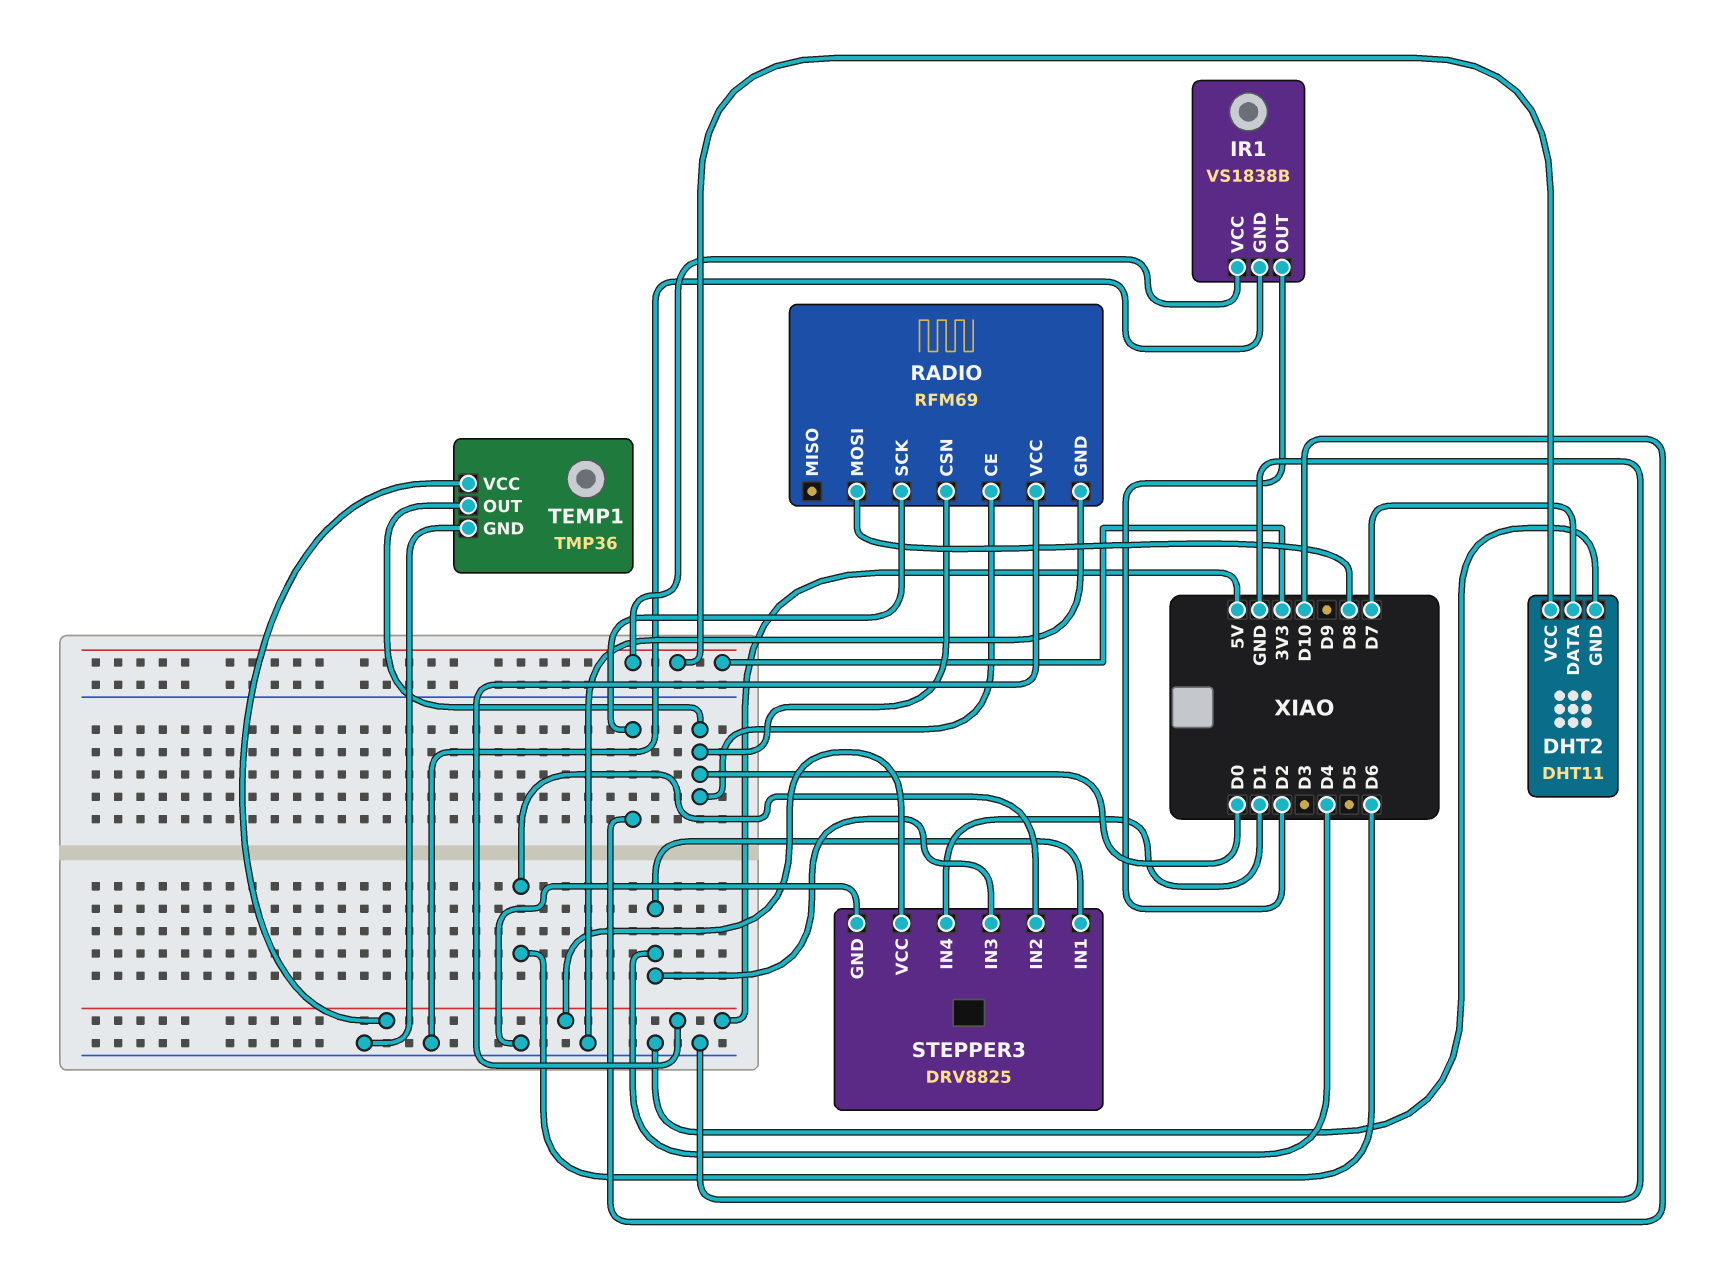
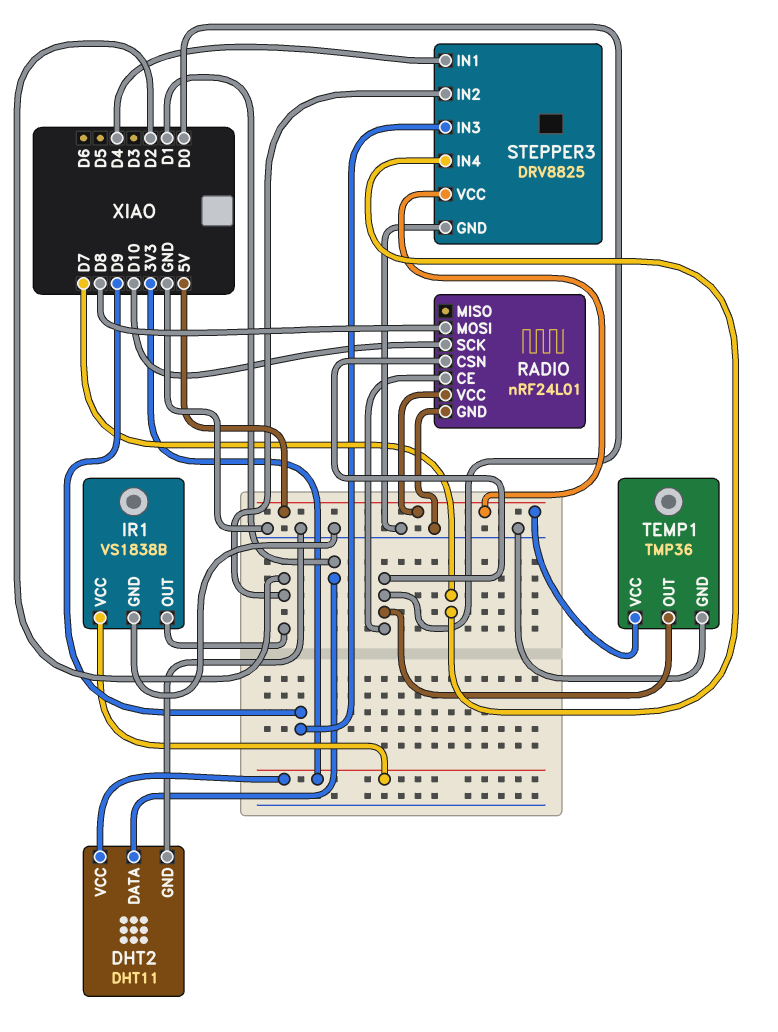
DHT2 pin DATA: D7 -> D1
RADIO: RFM69 -> nRF24L01
STEPPER3 pin IN2: D6 -> D2
STEPPER3 pin IN3: D4 -> D9
STEPPER3 pin IN4: D1 -> D7

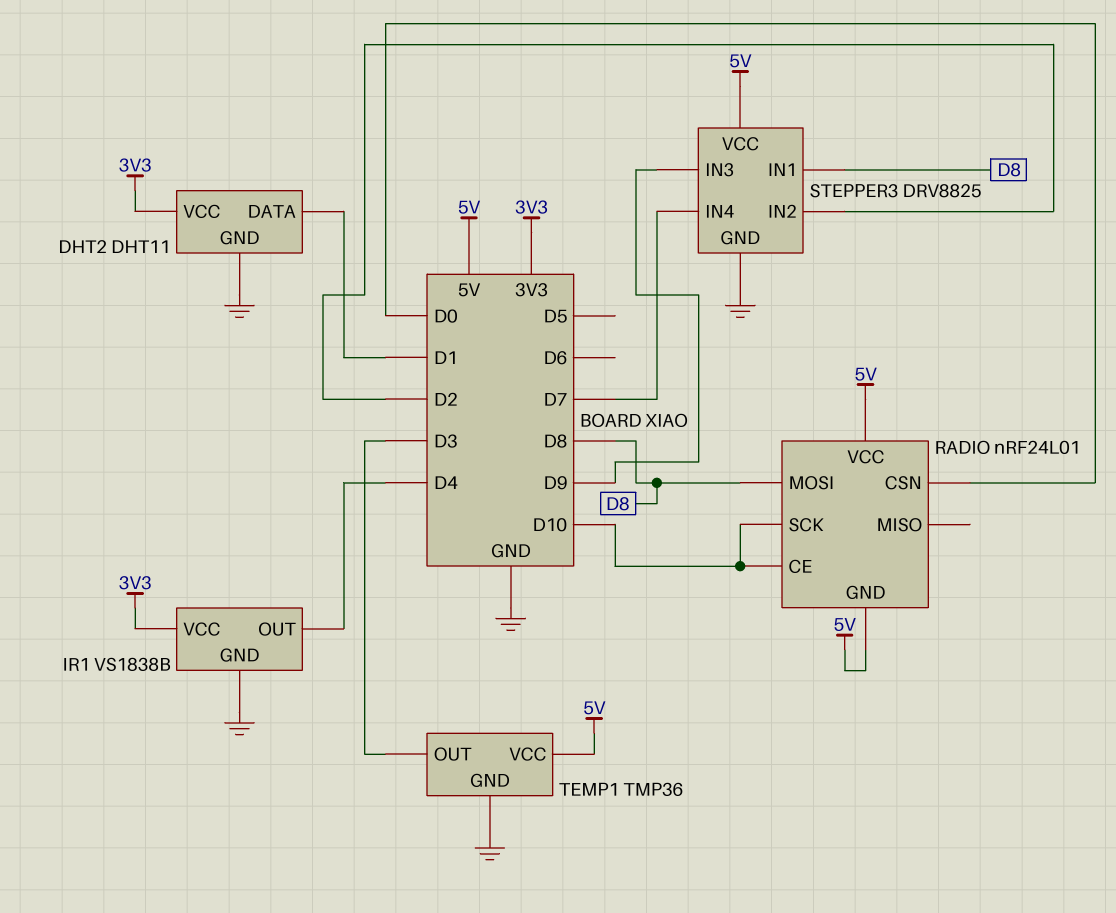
IR1 pin OUT: D2 -> D4
RADIO pin CE: D0 -> D10
RADIO pin GND: GND -> 5V
STEPPER3 pin IN1: D4 -> D8
TEMP1 pin OUT: D0 -> D3

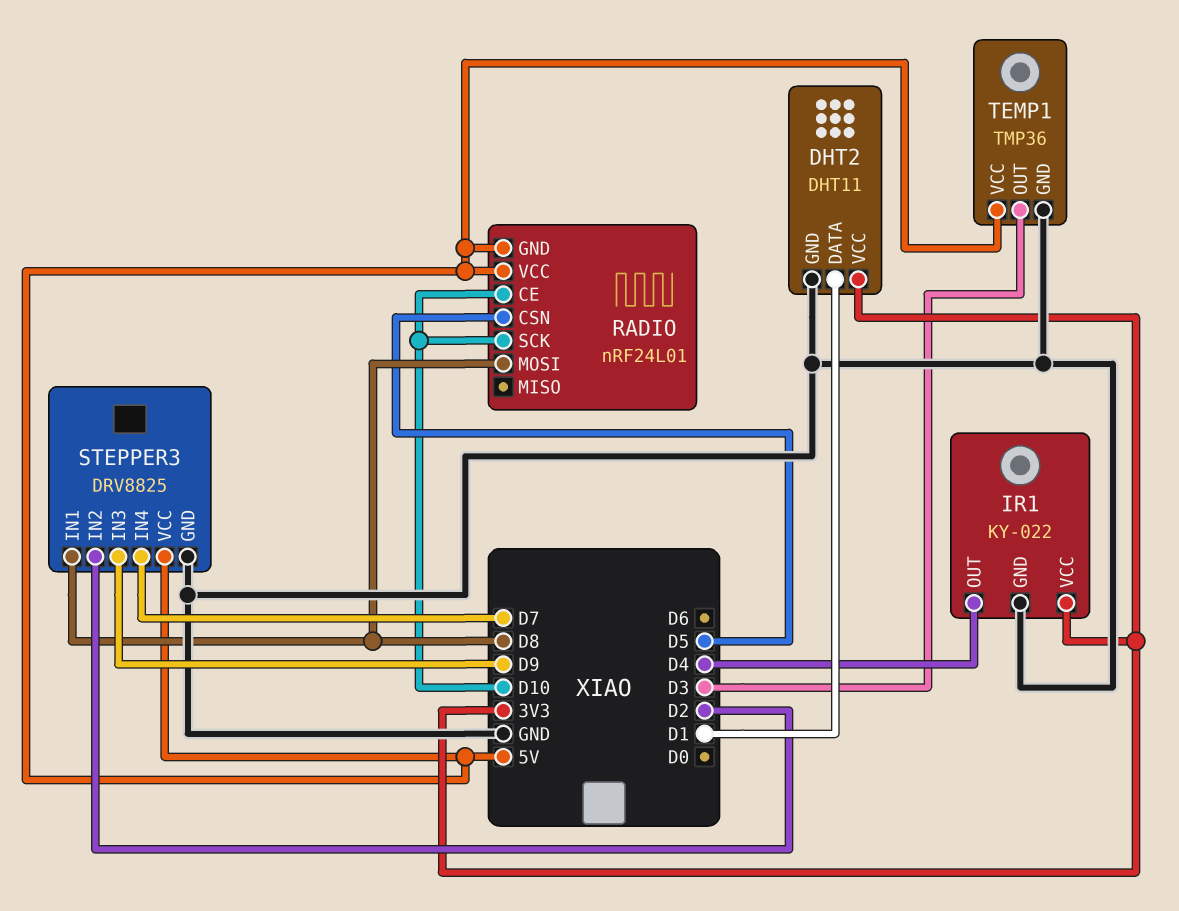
IR1: VS1838B -> KY-022
RADIO pin CSN: D0 -> D5

